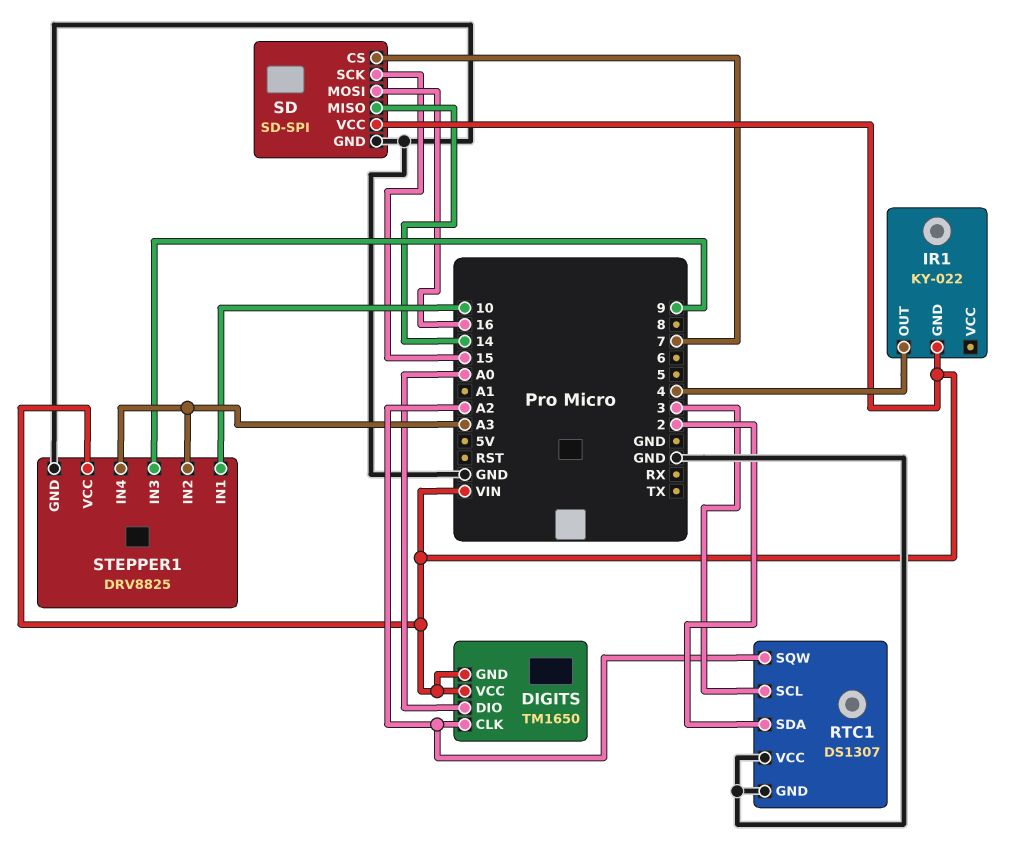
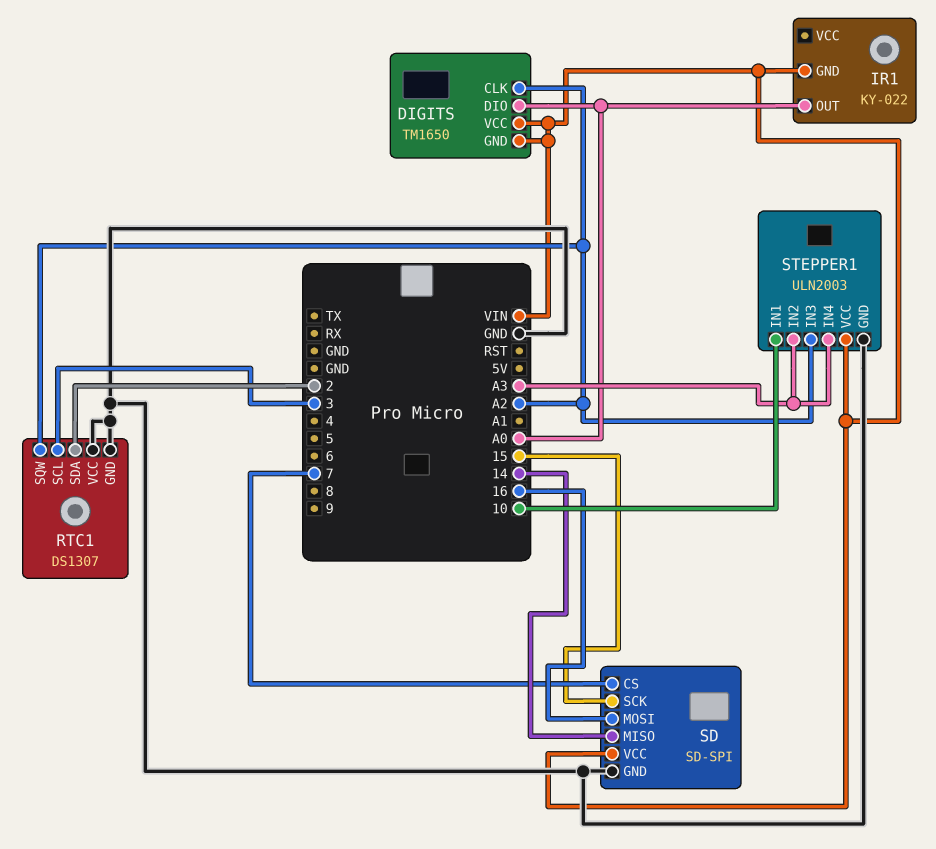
IR1 pin OUT: 4 -> A0
STEPPER1: DRV8825 -> ULN2003
STEPPER1 pin IN3: 9 -> A2

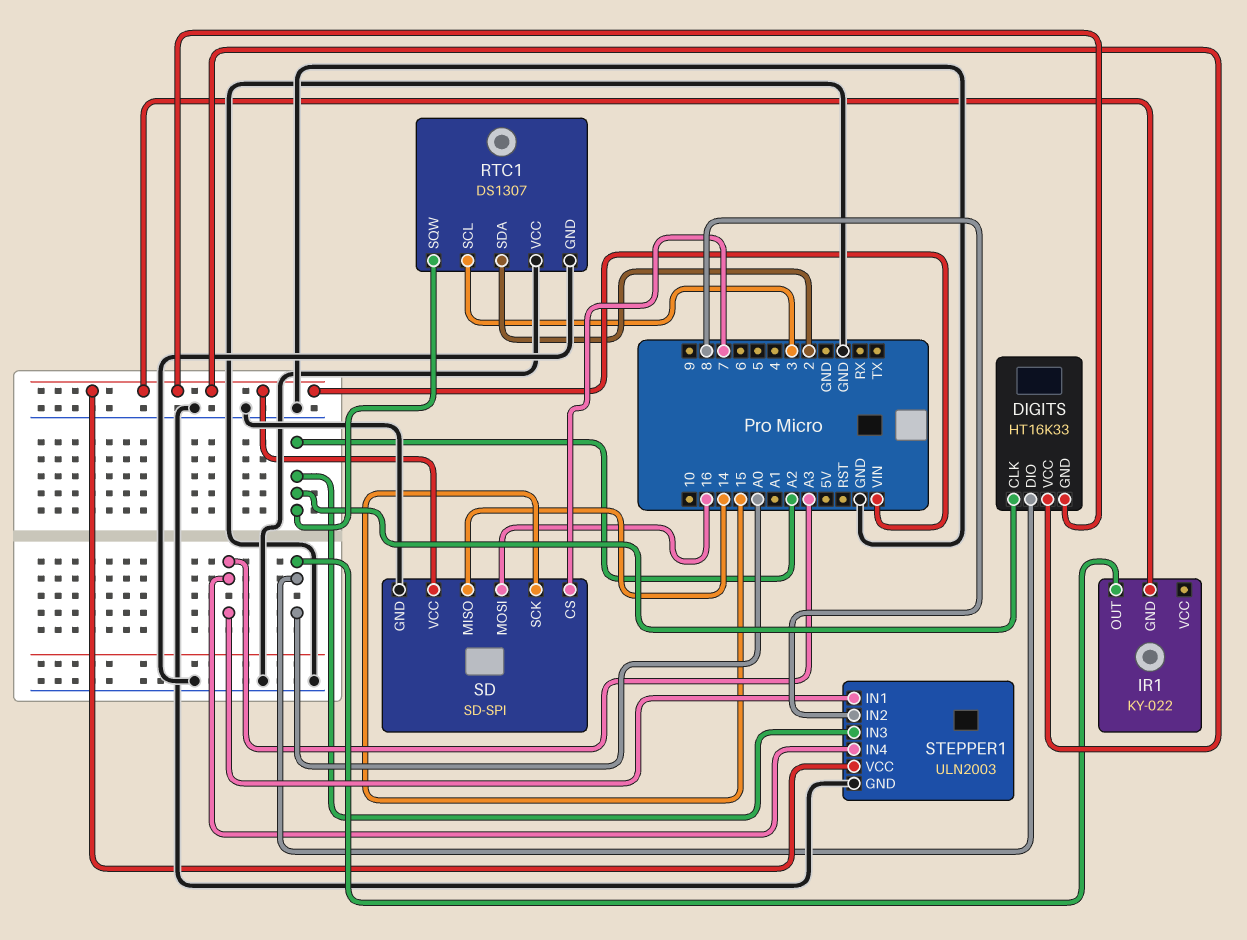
DIGITS: TM1650 -> HT16K33
STEPPER1 pin IN1: 10 -> A3
STEPPER1 pin IN2: A3 -> 8

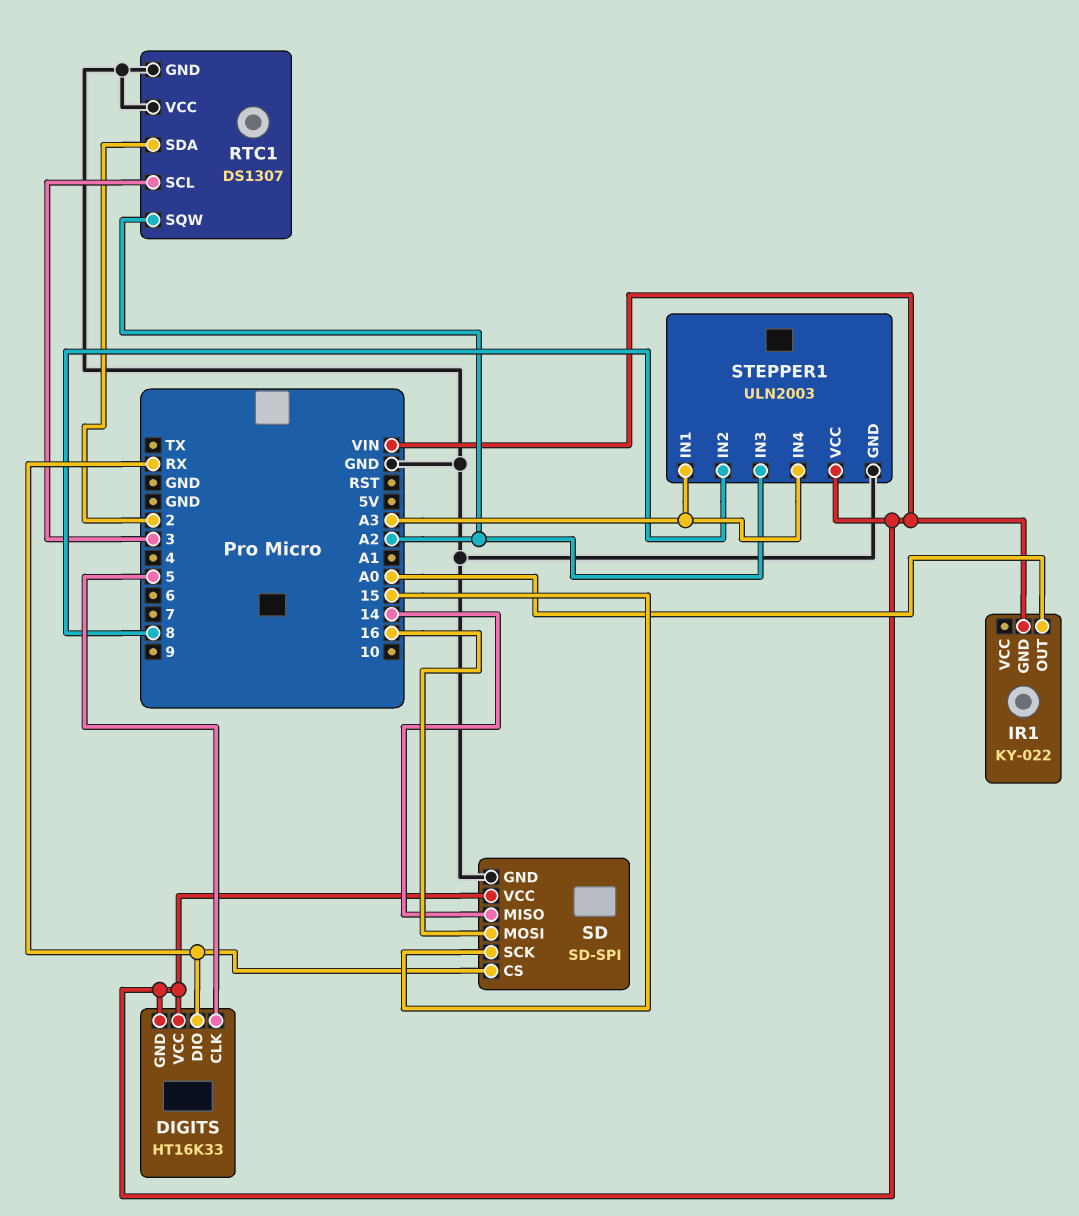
DIGITS pin CLK: A2 -> 5
DIGITS pin DIO: A0 -> RX
SD pin CS: 7 -> RX

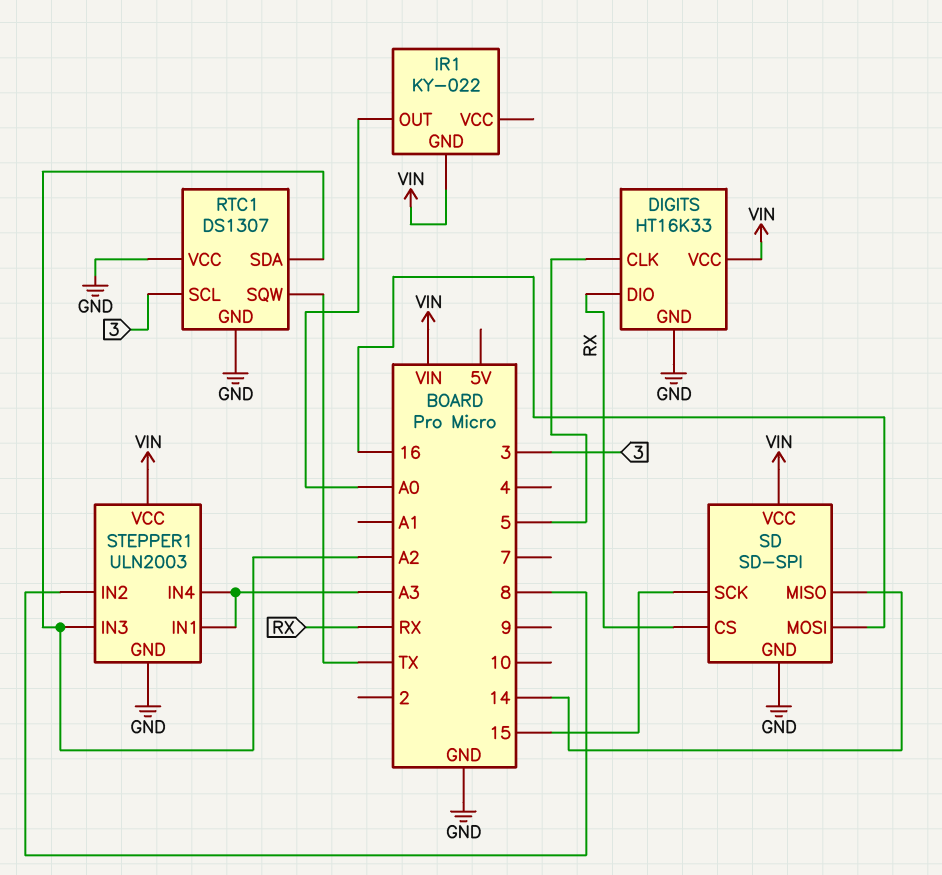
DIGITS pin GND: VIN -> GND
RTC1 pin SDA: 2 -> A2
RTC1 pin SQW: A2 -> TX

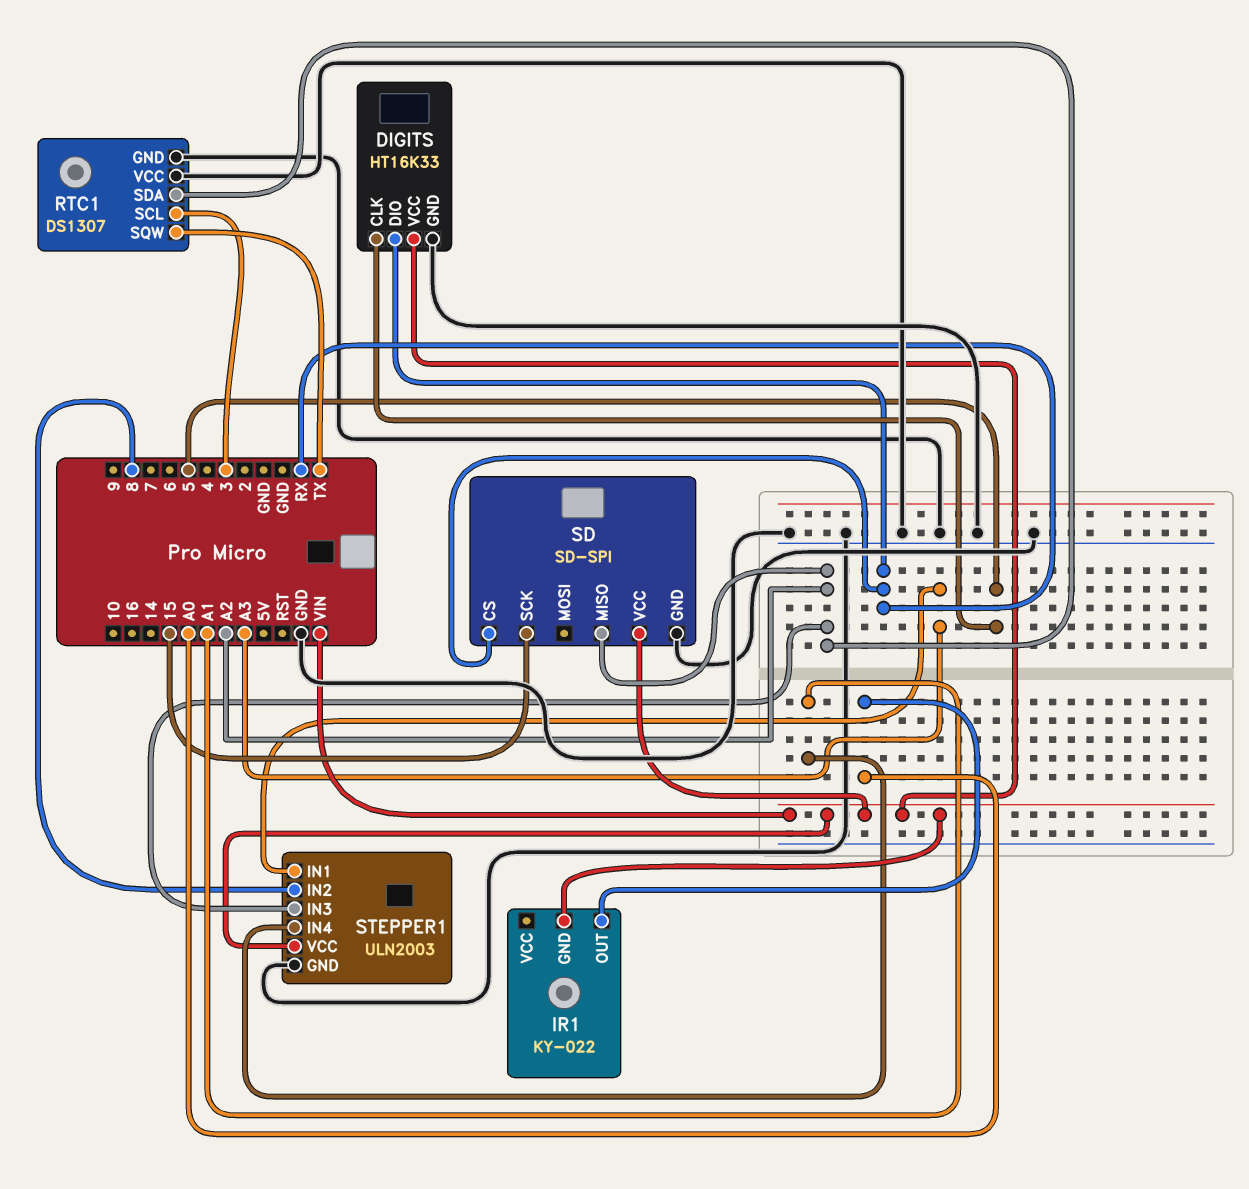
SD pin MISO: 14 -> A2
SD pin MOSI: 16 -> none
STEPPER1 pin IN4: A3 -> A1

